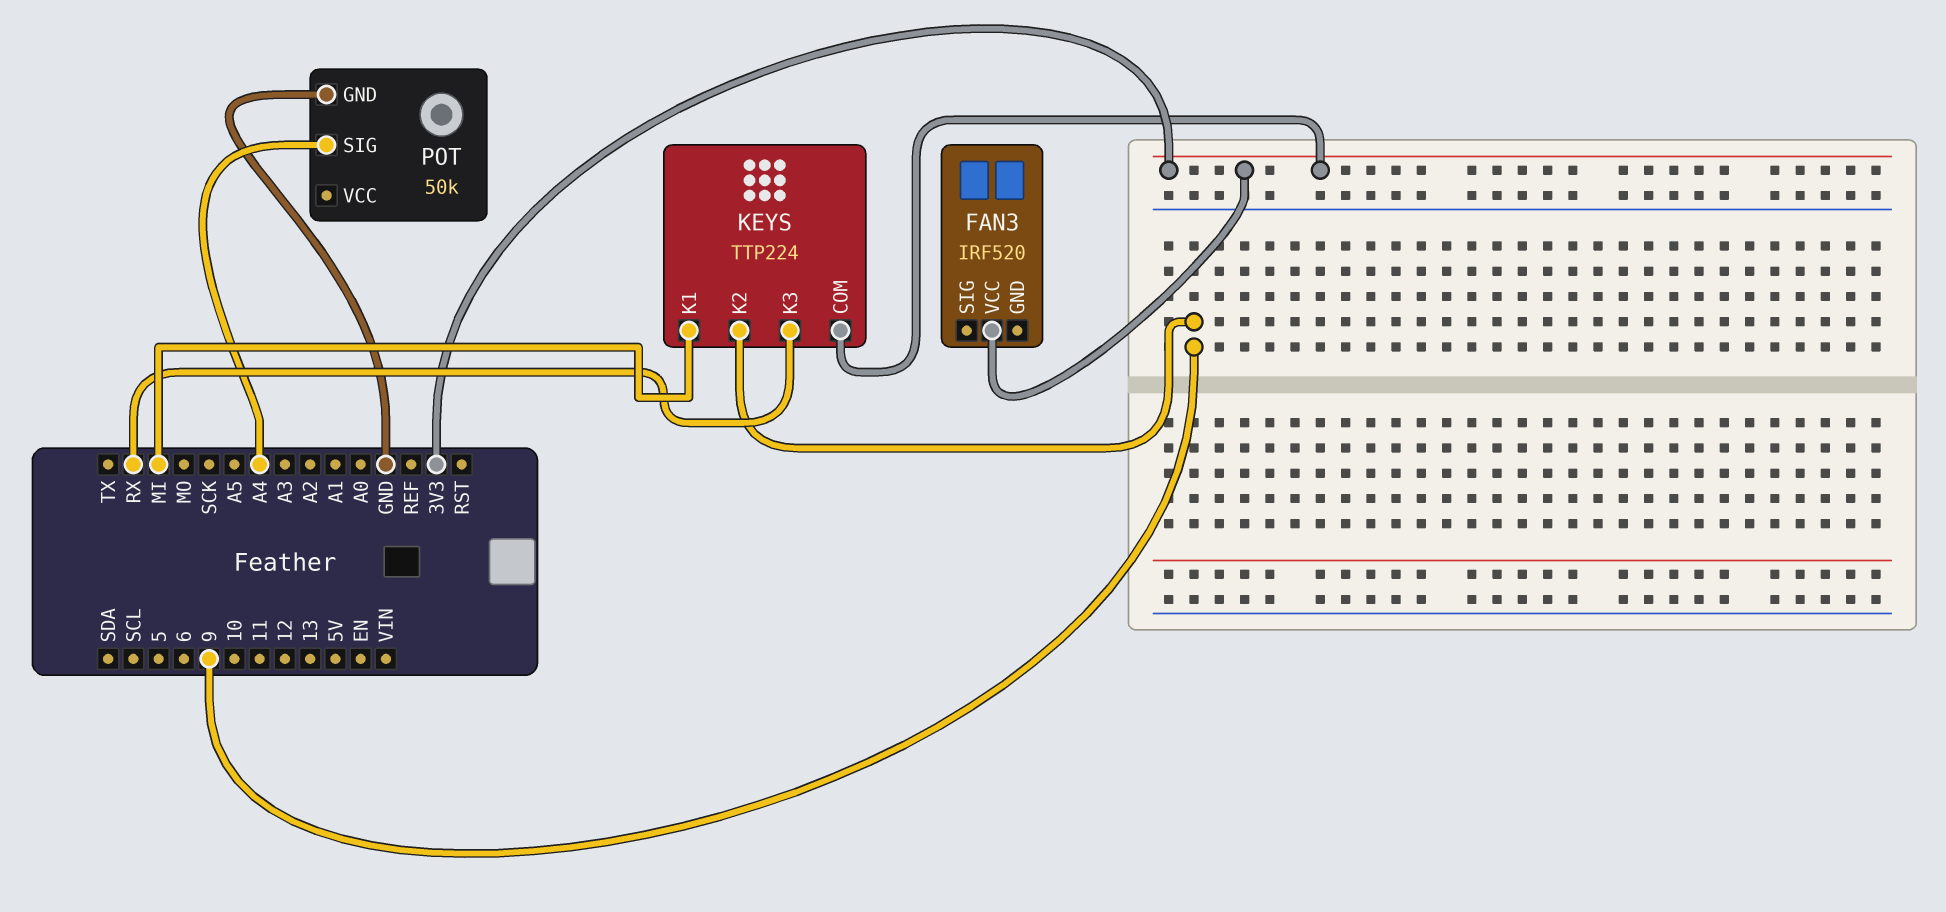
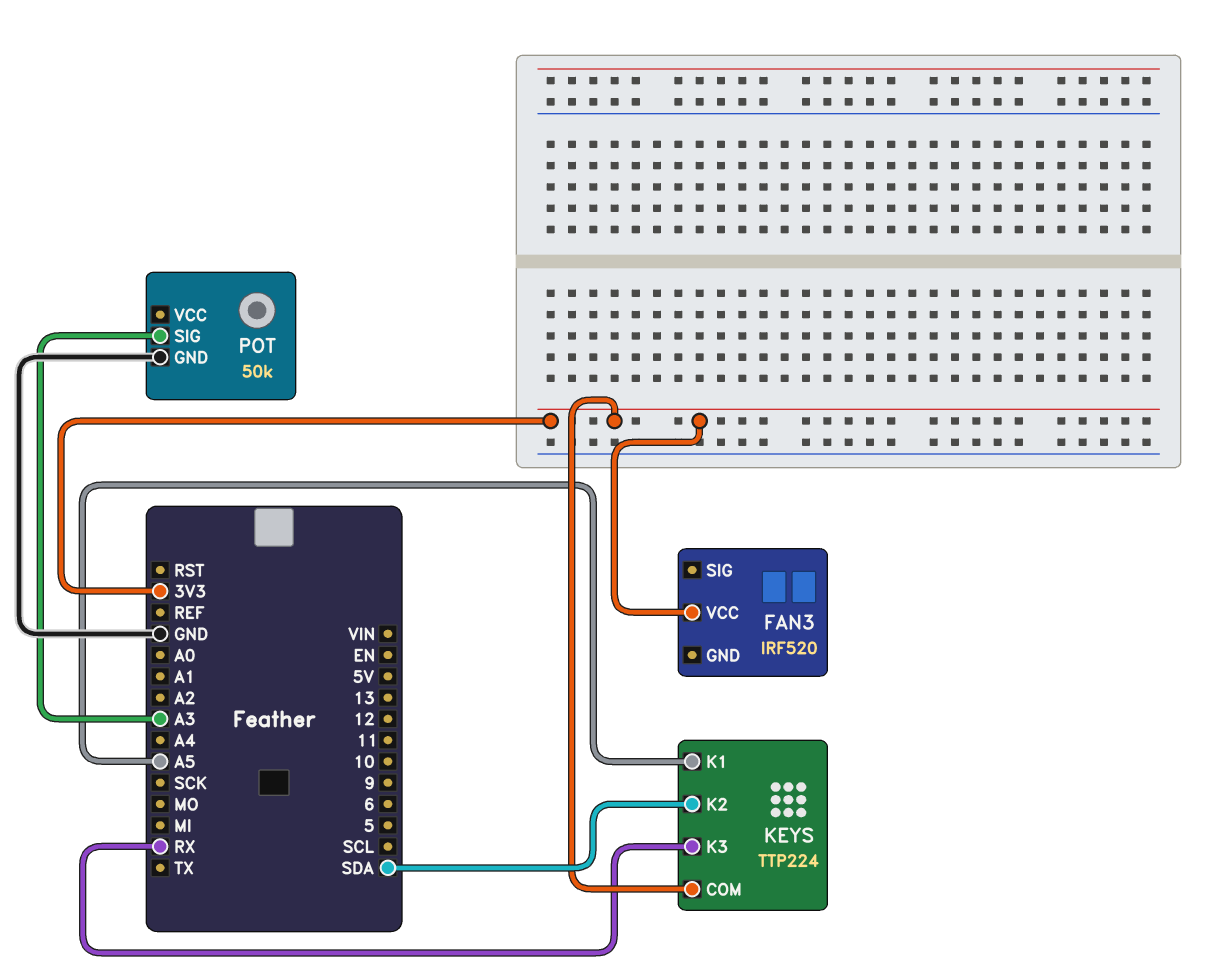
KEYS pin K1: MI -> A5
KEYS pin K2: 9 -> SDA
POT pin SIG: A4 -> A3

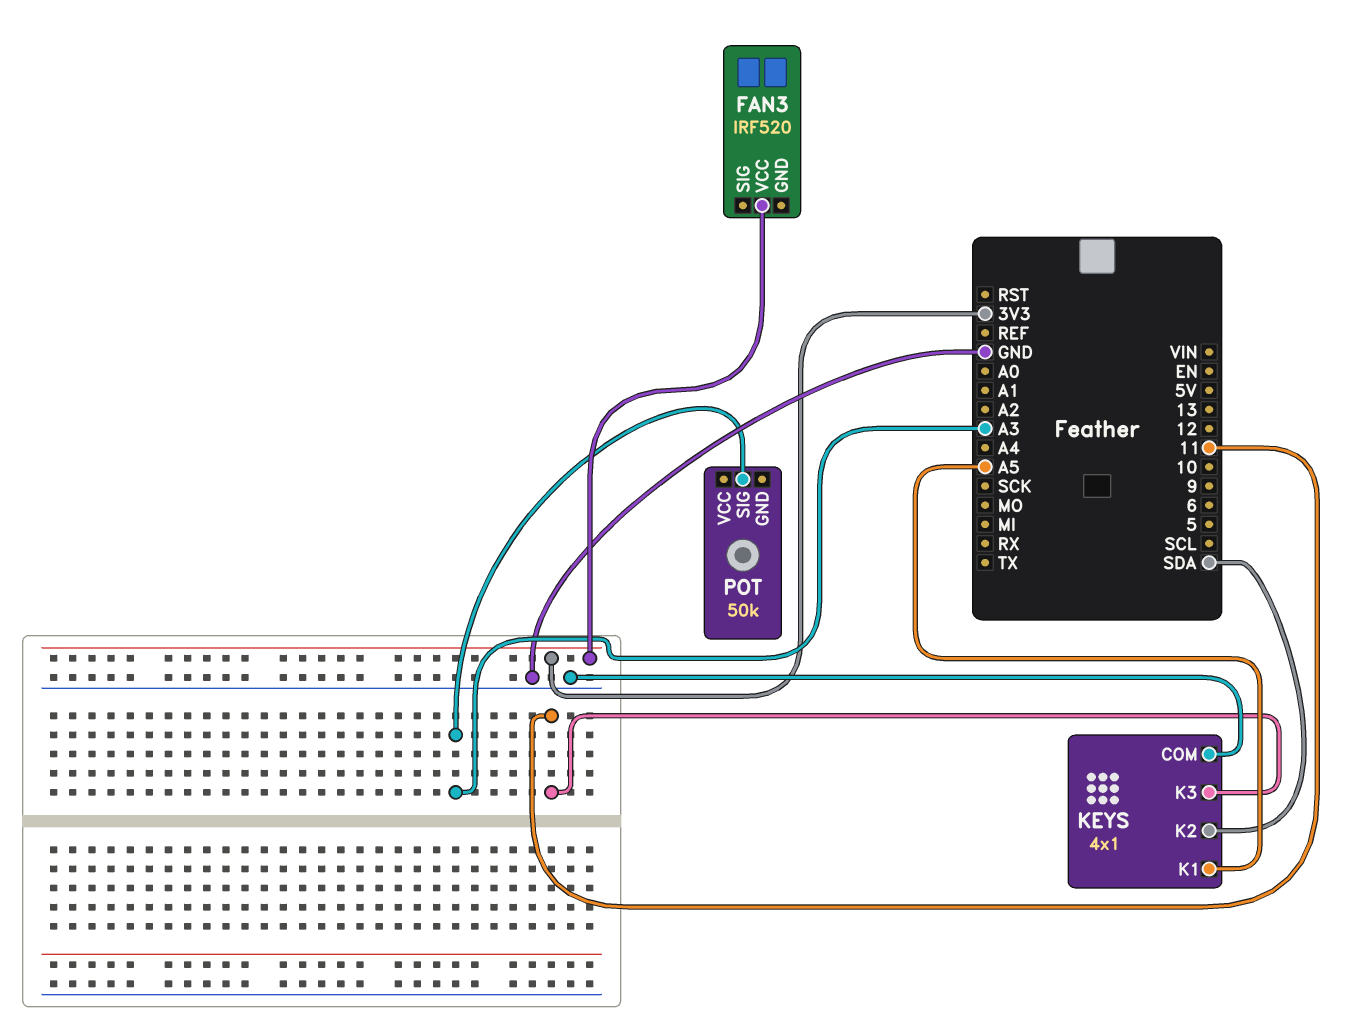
KEYS: TTP224 -> 4x1
KEYS pin COM: 3V3 -> GND
KEYS pin K3: RX -> 11
POT pin GND: GND -> none

